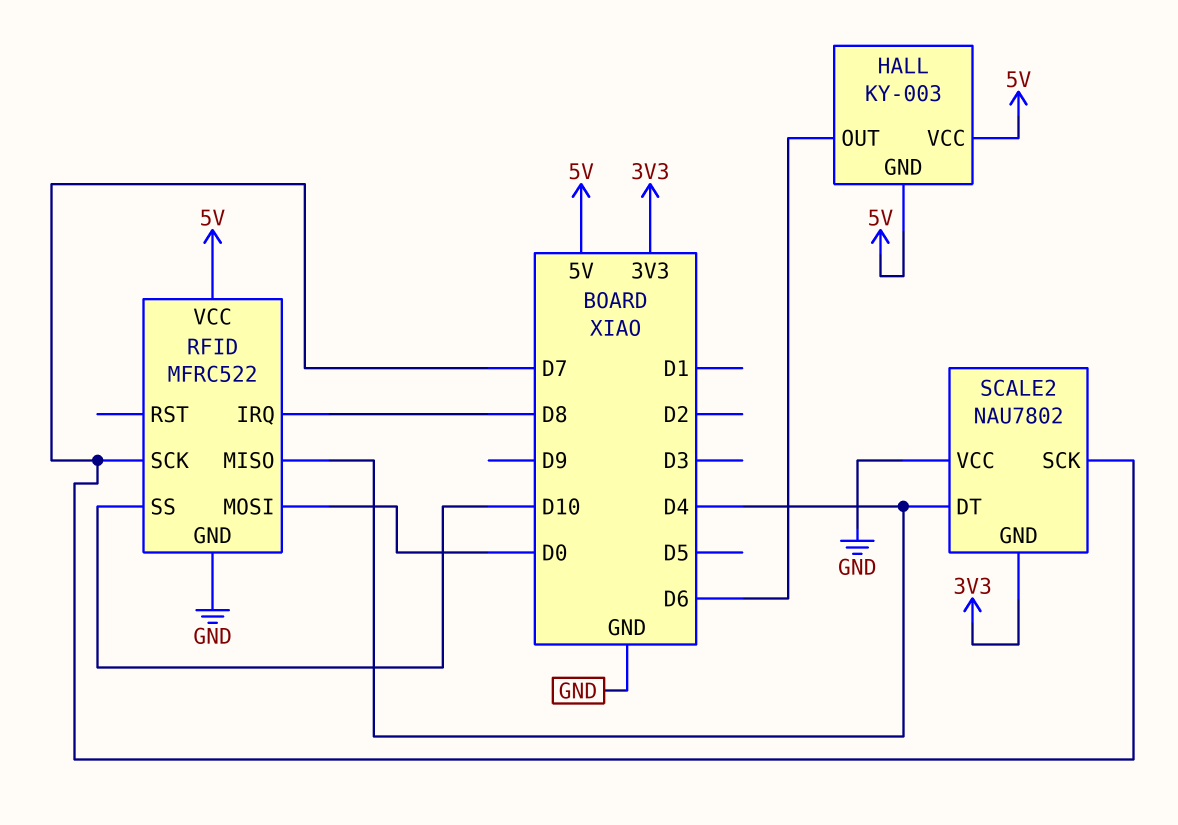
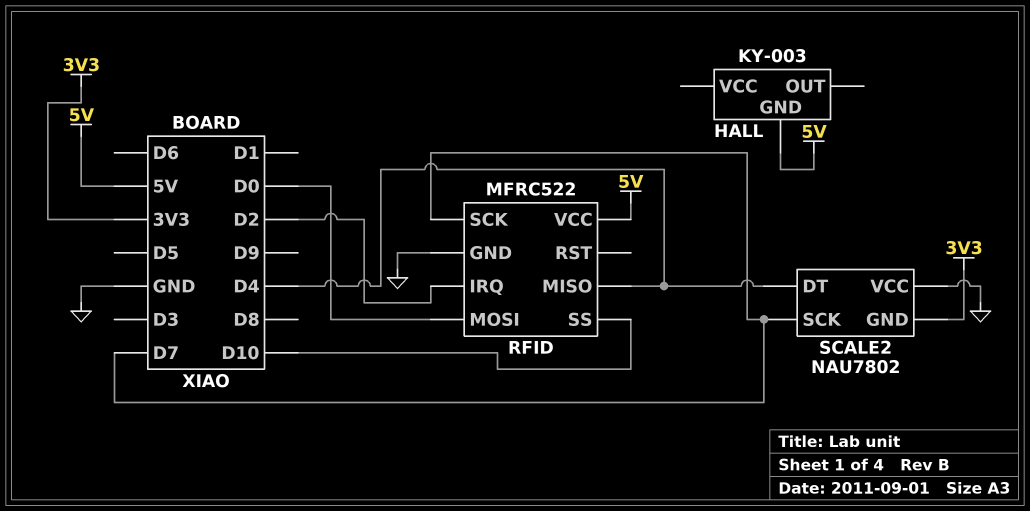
HALL pin OUT: D6 -> none
HALL pin VCC: 5V -> none
RFID pin IRQ: D8 -> D2

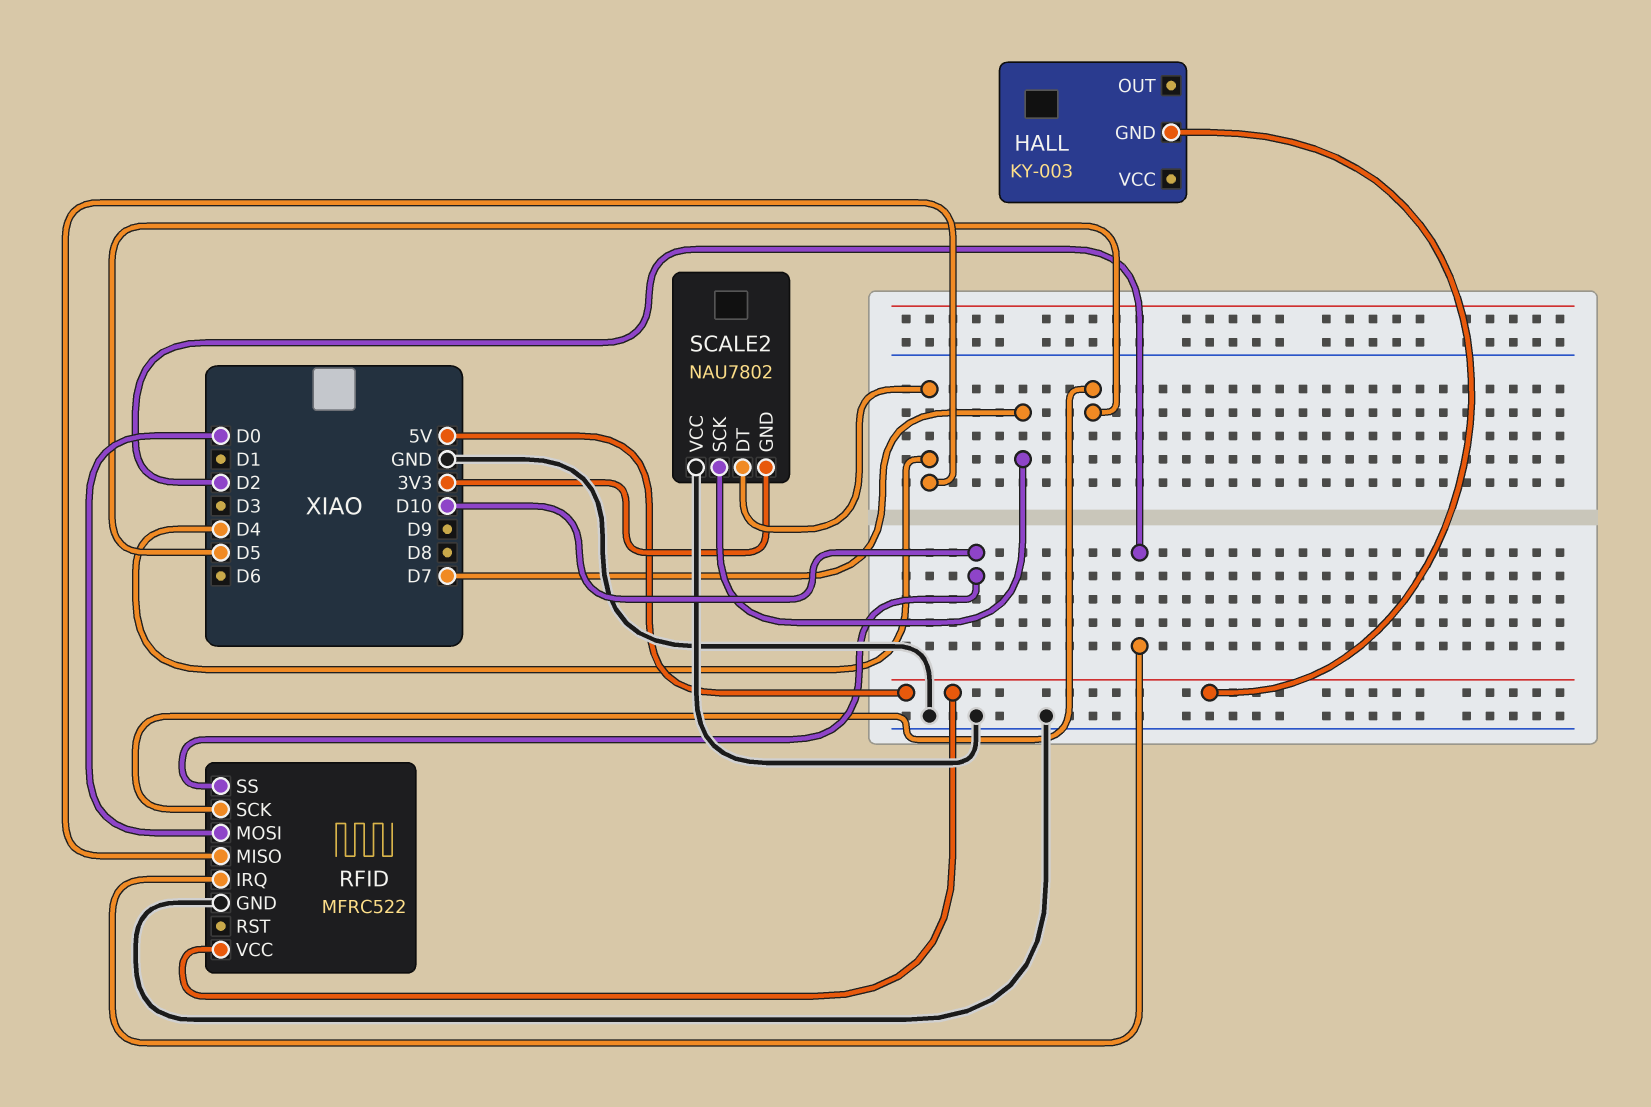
RFID pin SCK: D7 -> D5

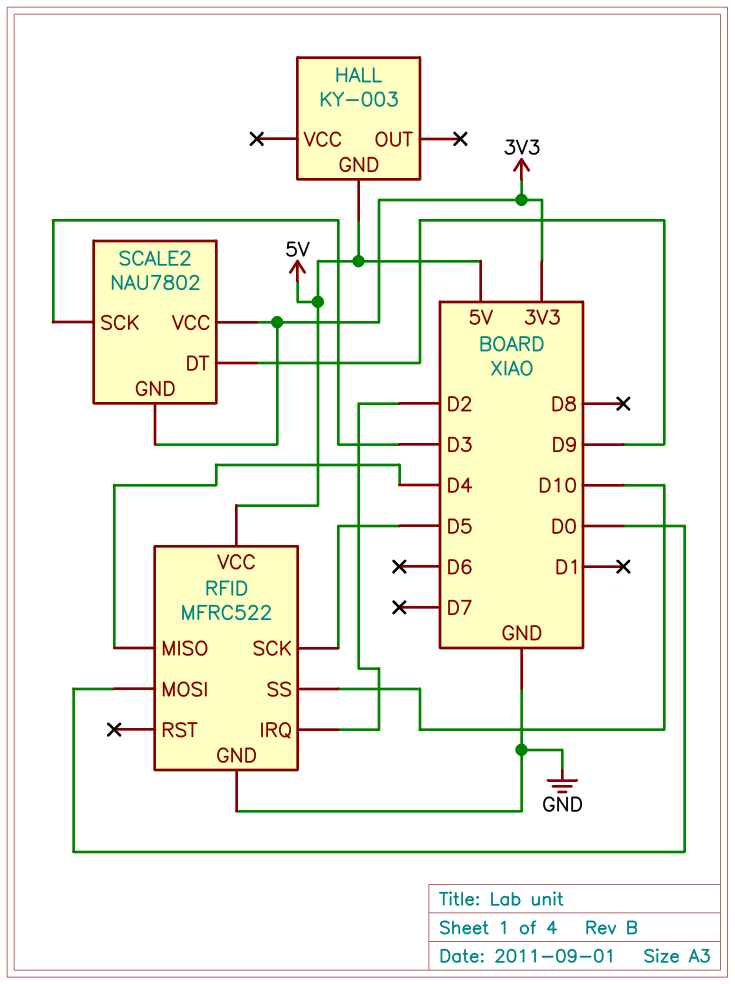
SCALE2 pin DT: D4 -> D9
SCALE2 pin SCK: D7 -> D3
SCALE2 pin VCC: GND -> 3V3

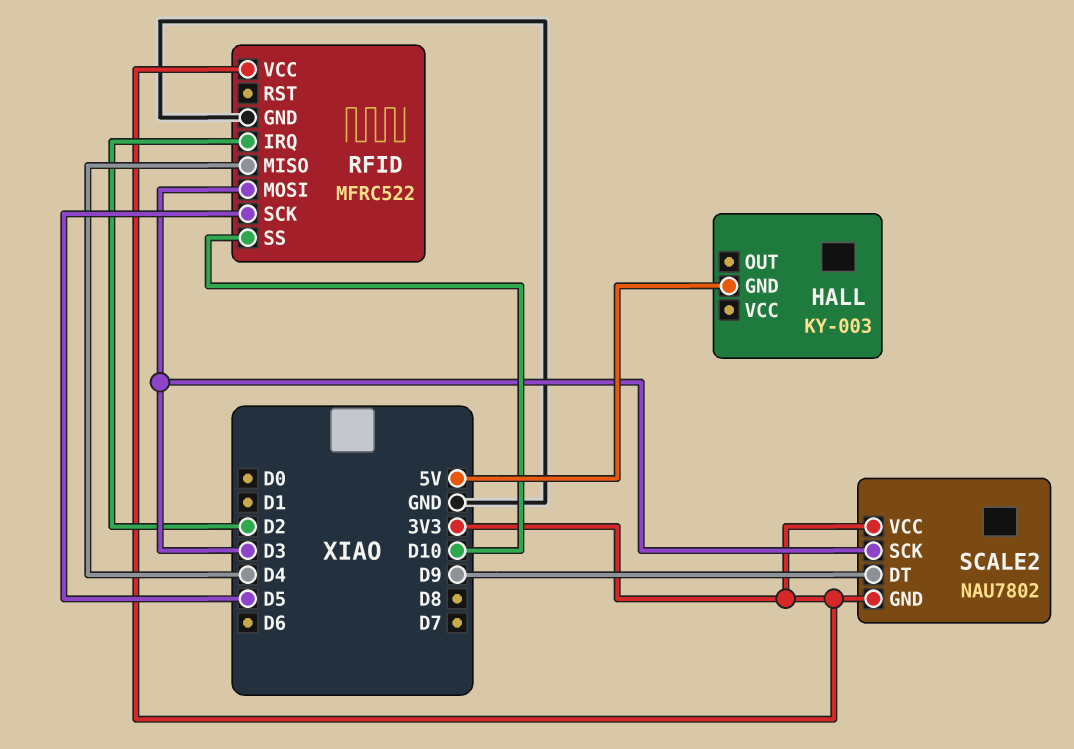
RFID pin MOSI: D0 -> D3
RFID pin VCC: 5V -> 3V3

